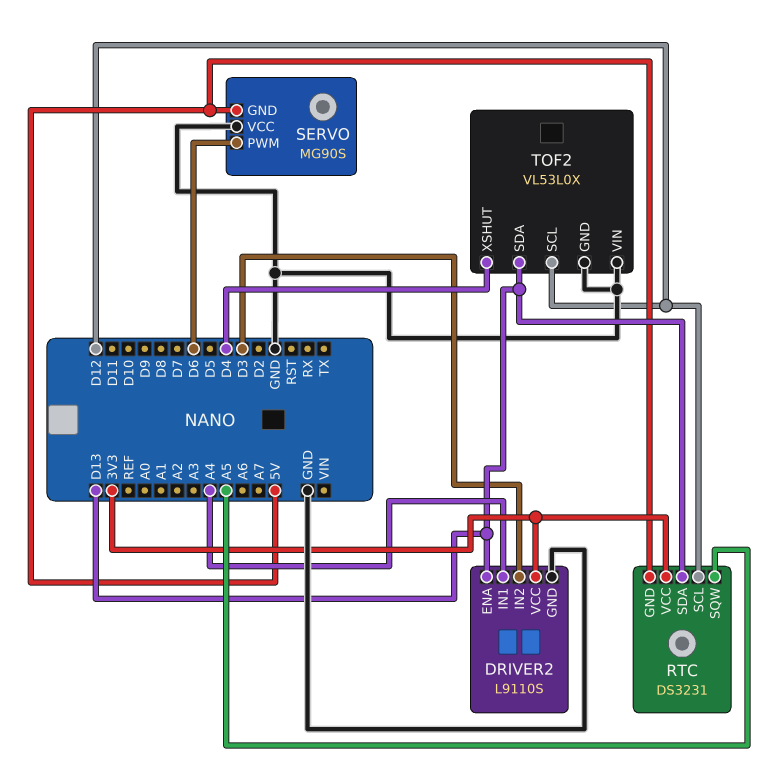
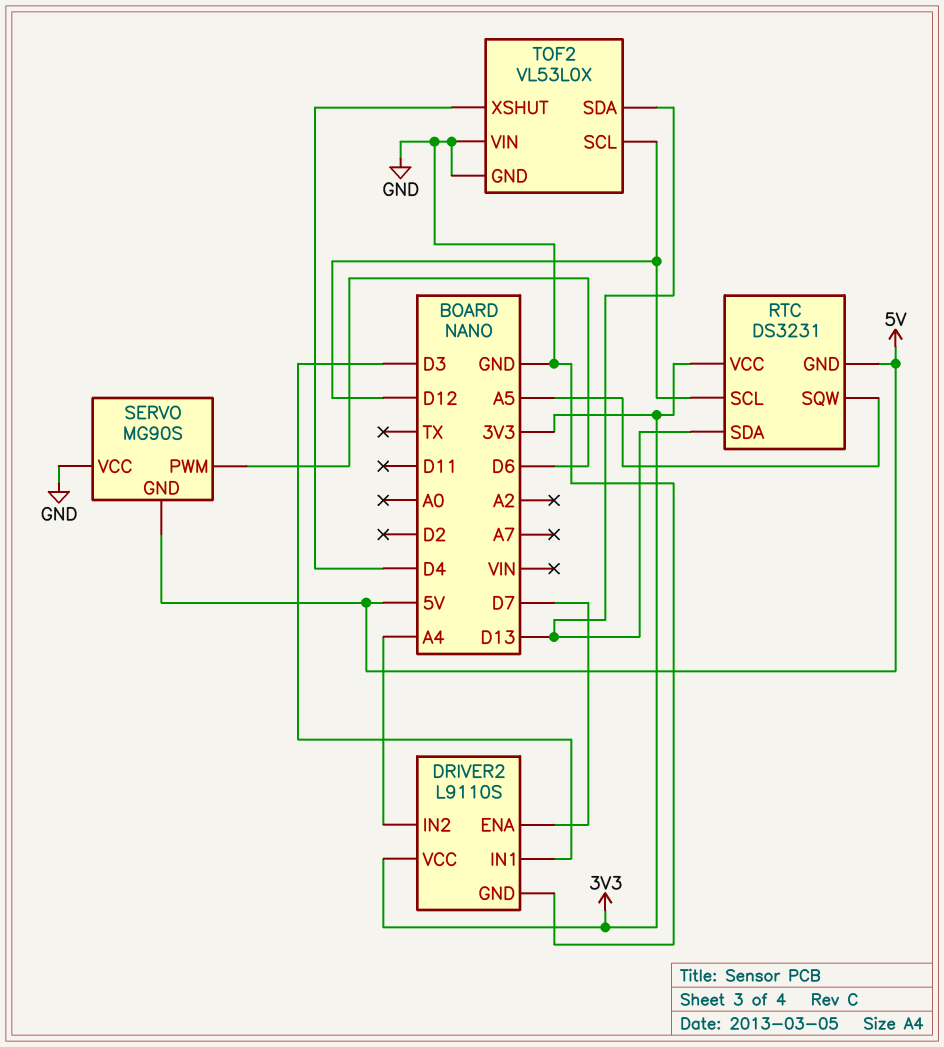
DRIVER2 pin ENA: D13 -> D7
DRIVER2 pin IN1: A4 -> D3
DRIVER2 pin IN2: D3 -> A4

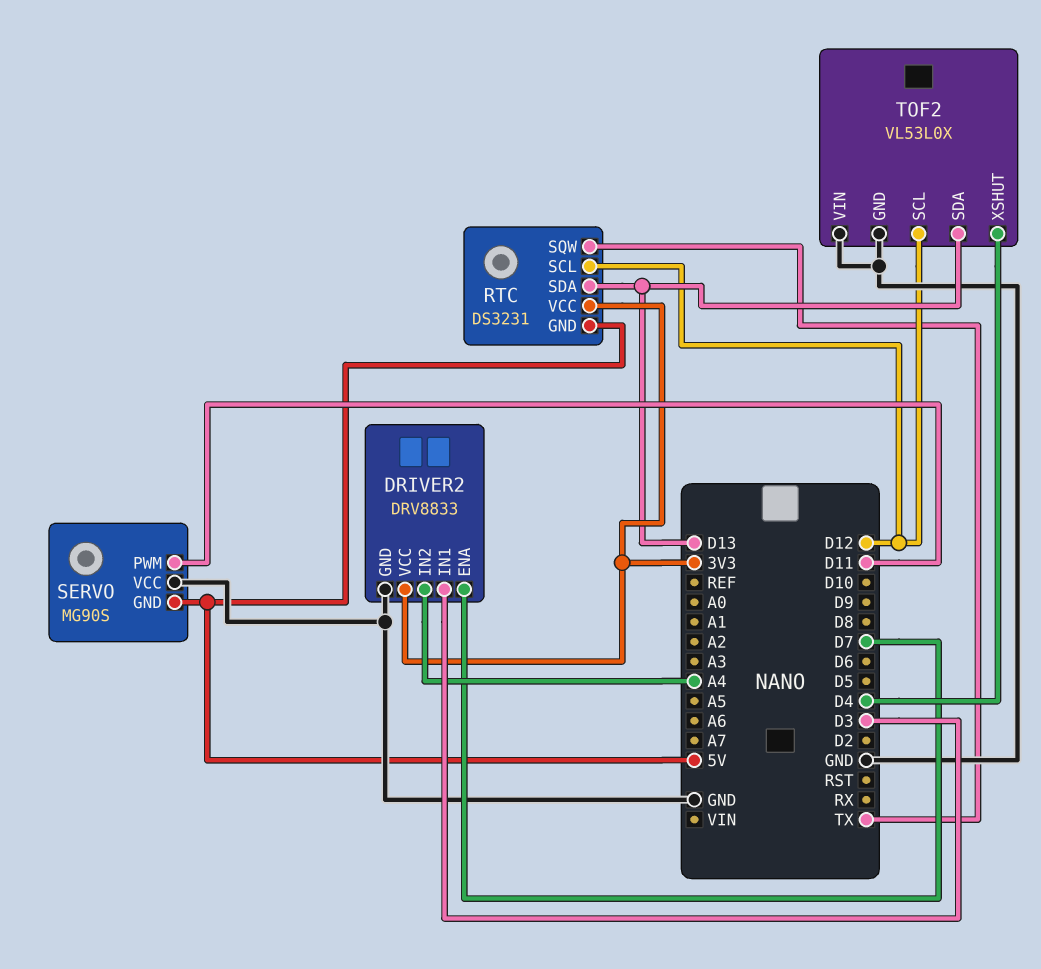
DRIVER2: L9110S -> DRV8833
RTC pin SQW: A5 -> TX
SERVO pin PWM: D6 -> D11

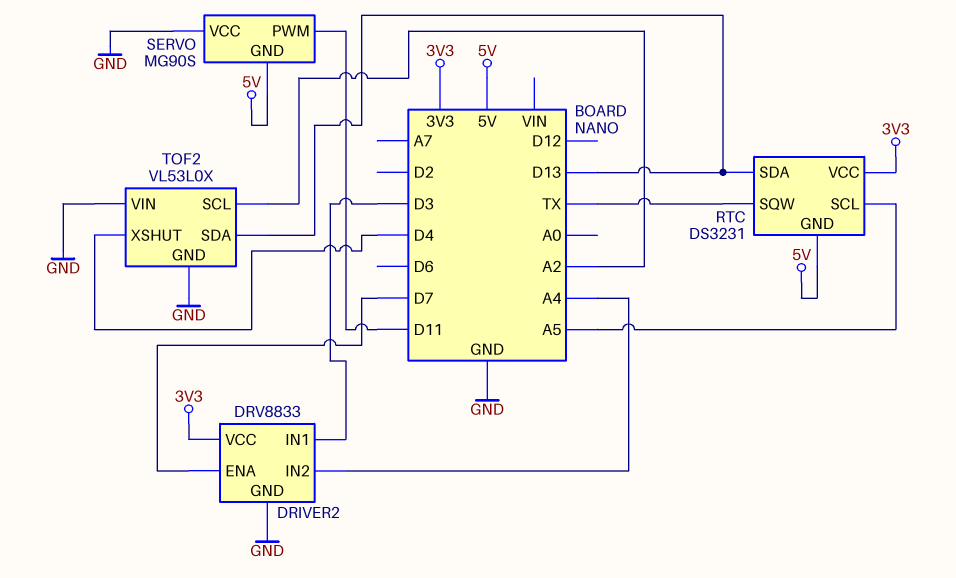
RTC pin SCL: D12 -> A5
TOF2 pin SCL: D12 -> A2

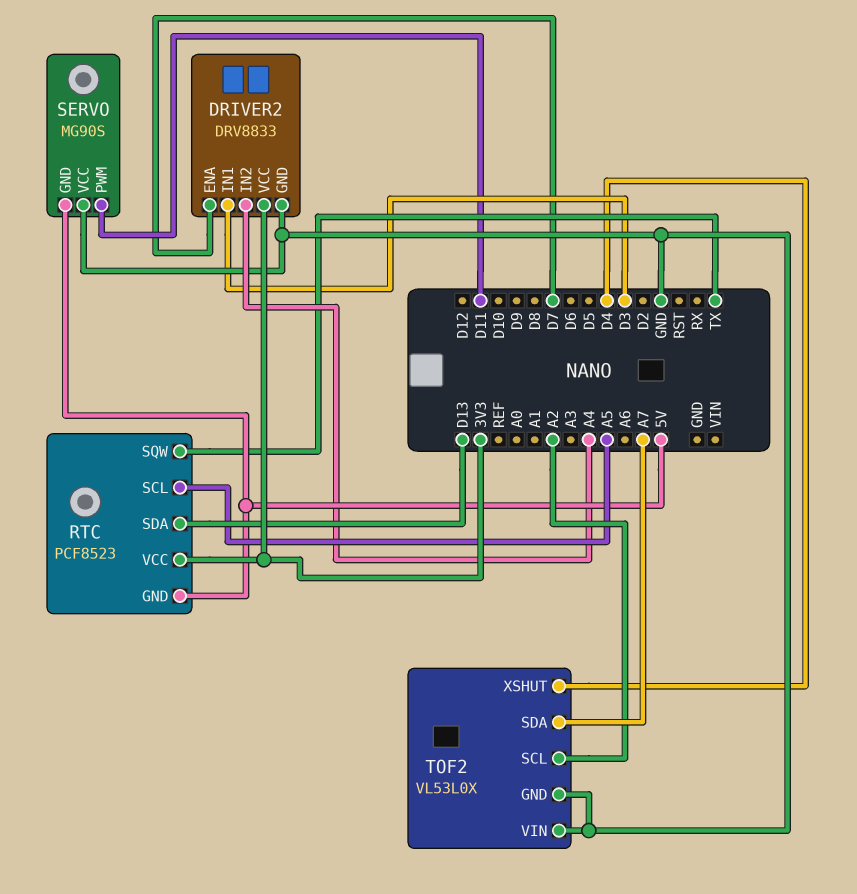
RTC: DS3231 -> PCF8523
TOF2 pin SDA: D13 -> A7

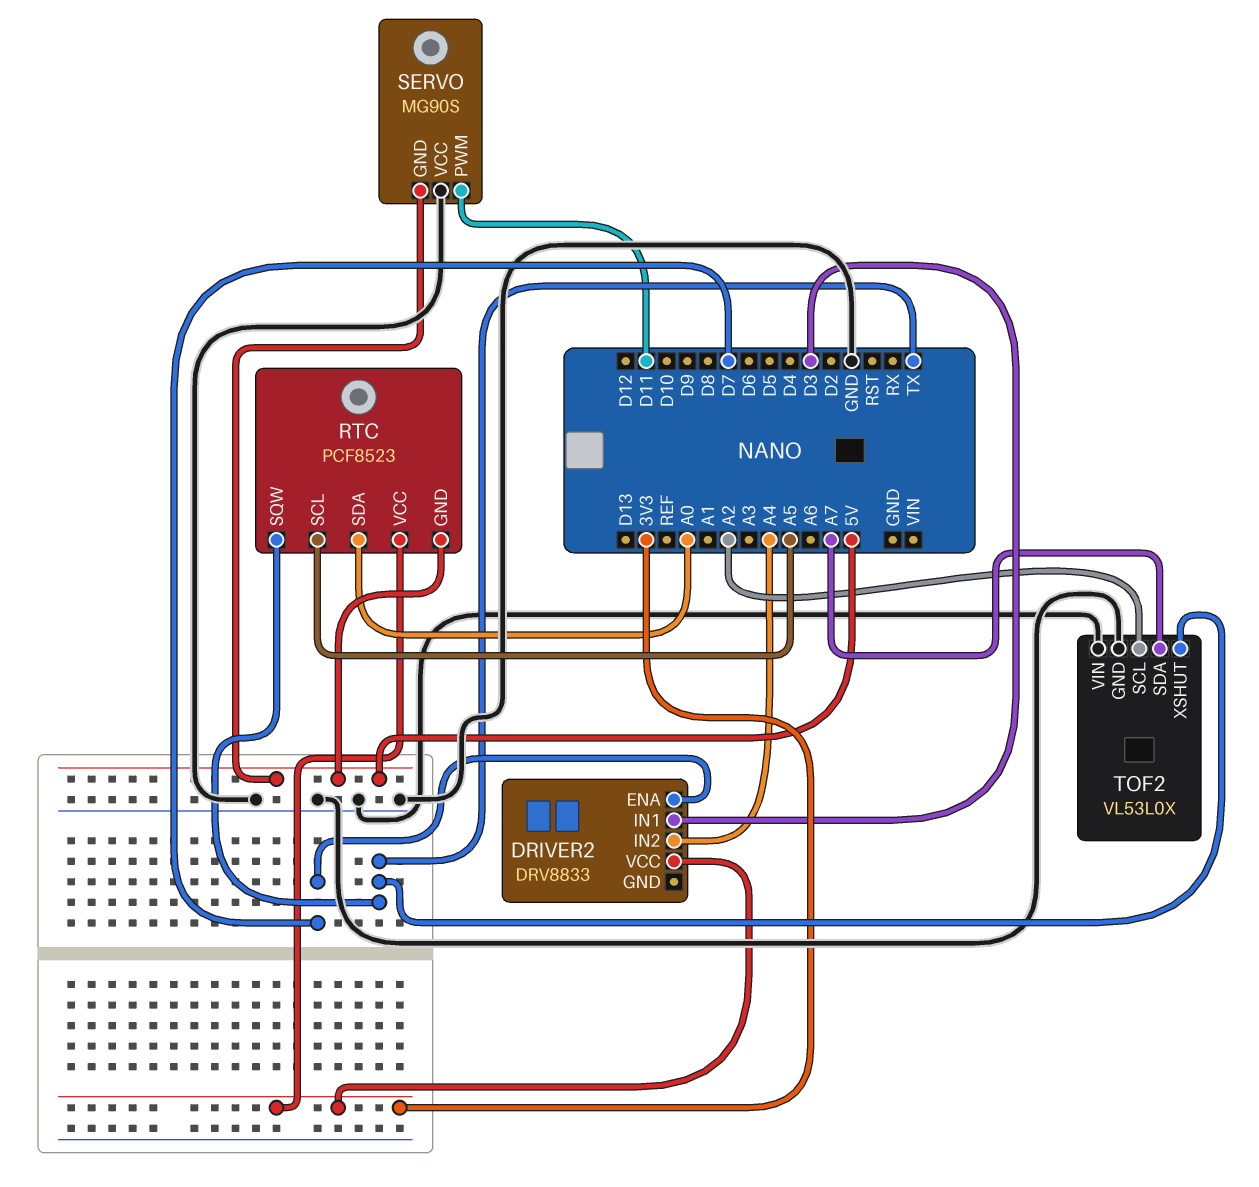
DRIVER2 pin GND: GND -> none
RTC pin SDA: D13 -> A0
TOF2 pin XSHUT: D4 -> TX

